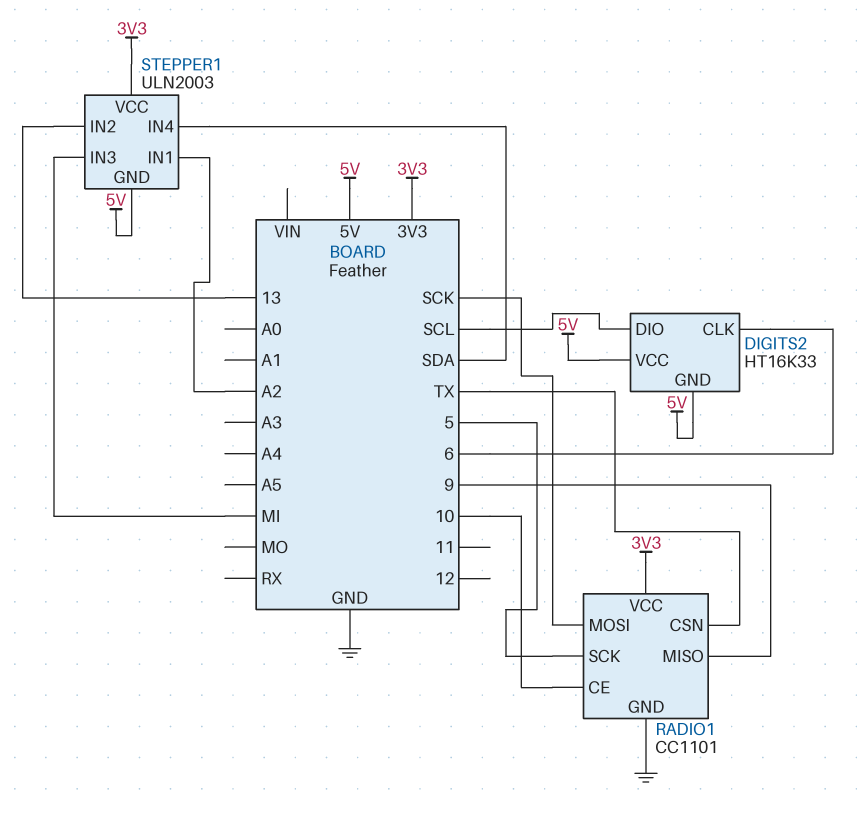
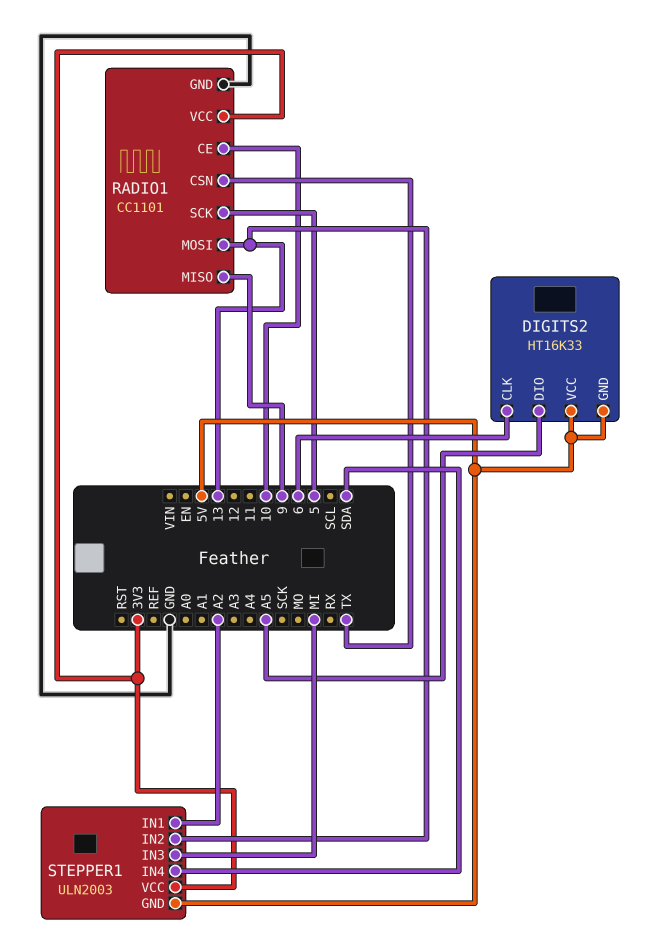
DIGITS2 pin DIO: SCL -> A5
RADIO1 pin MOSI: SCK -> 13

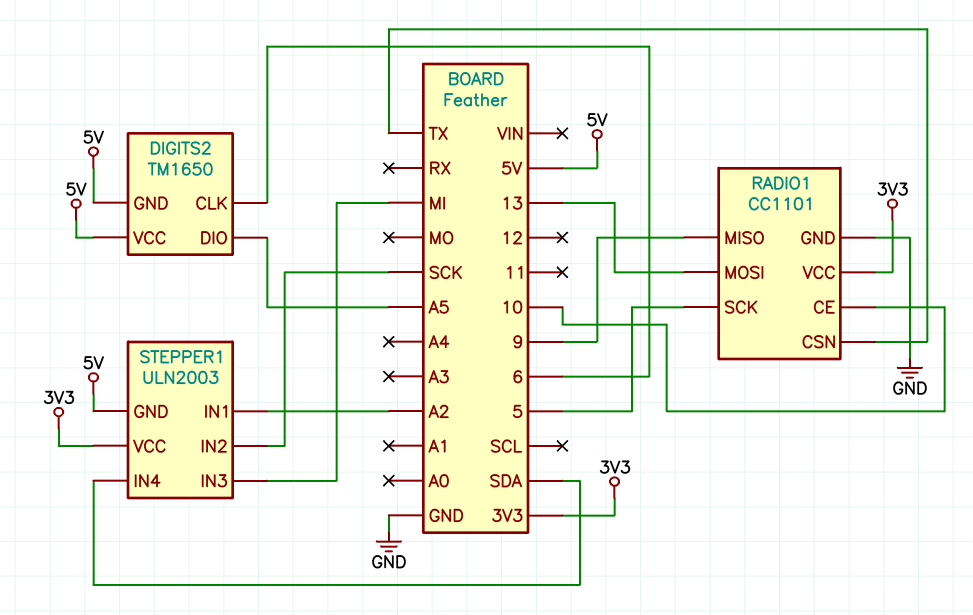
DIGITS2: HT16K33 -> TM1650
STEPPER1 pin IN2: 13 -> SCK

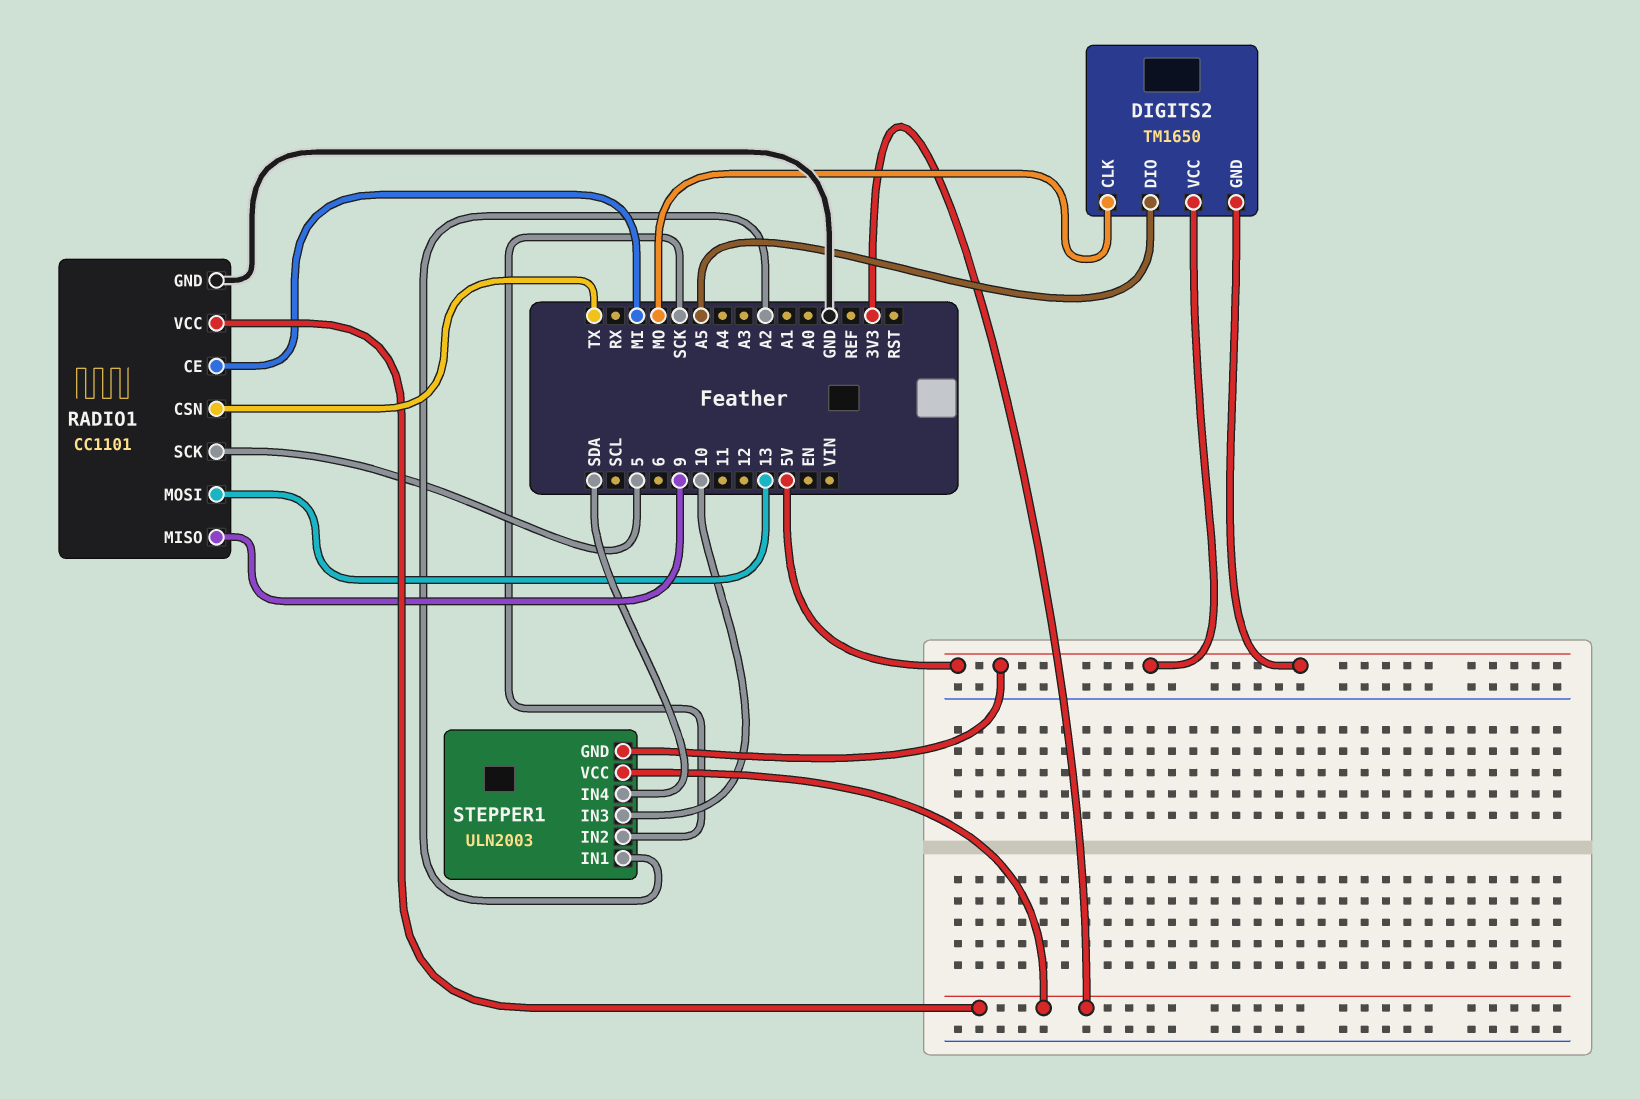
DIGITS2 pin CLK: 6 -> MO
RADIO1 pin CE: 10 -> MI
STEPPER1 pin IN3: MI -> 10

